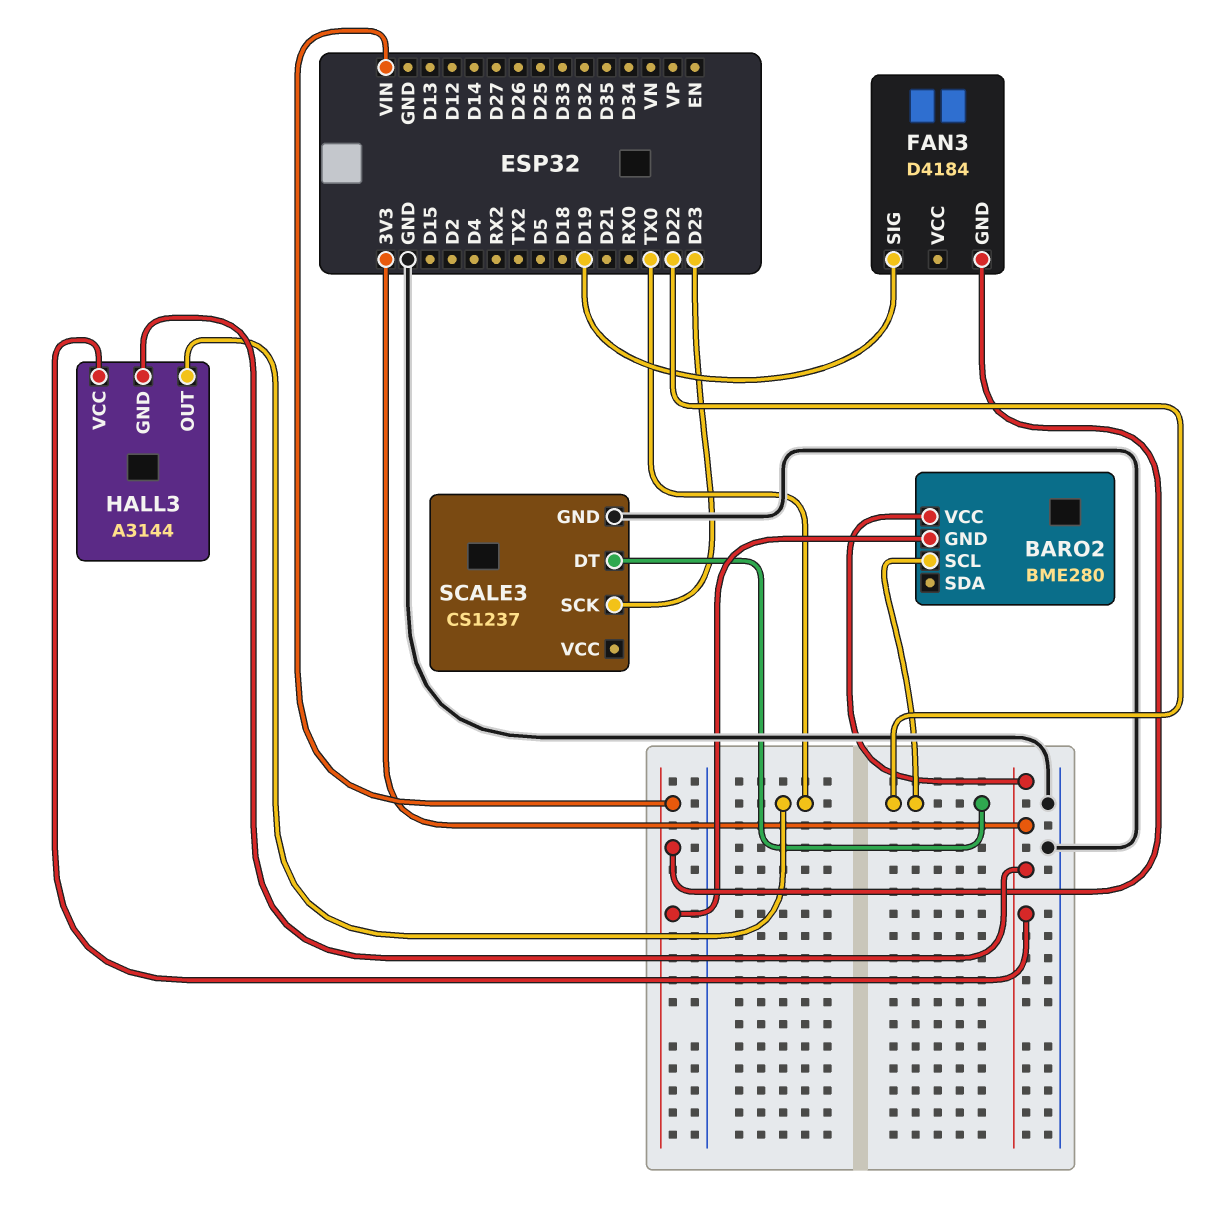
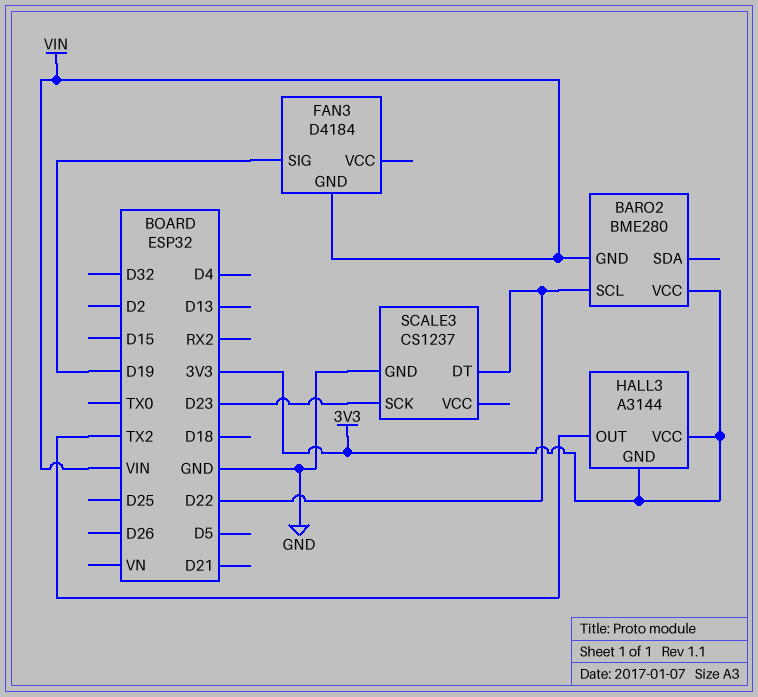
HALL3 pin OUT: TX0 -> TX2

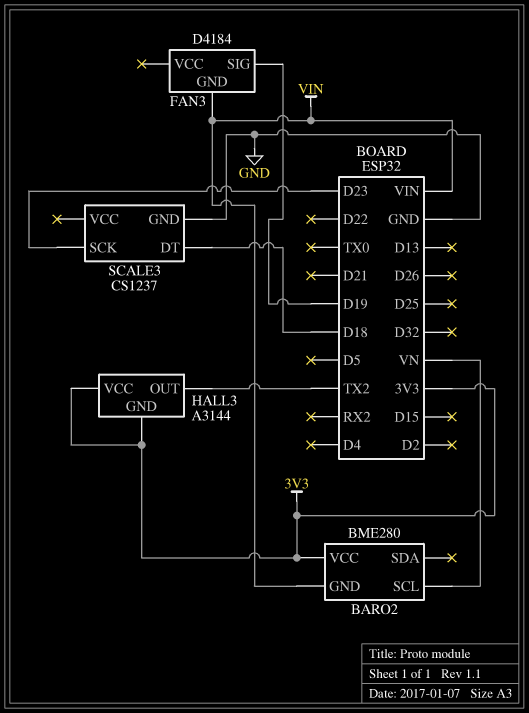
BARO2 pin SCL: D22 -> VN
SCALE3 pin DT: D22 -> D18

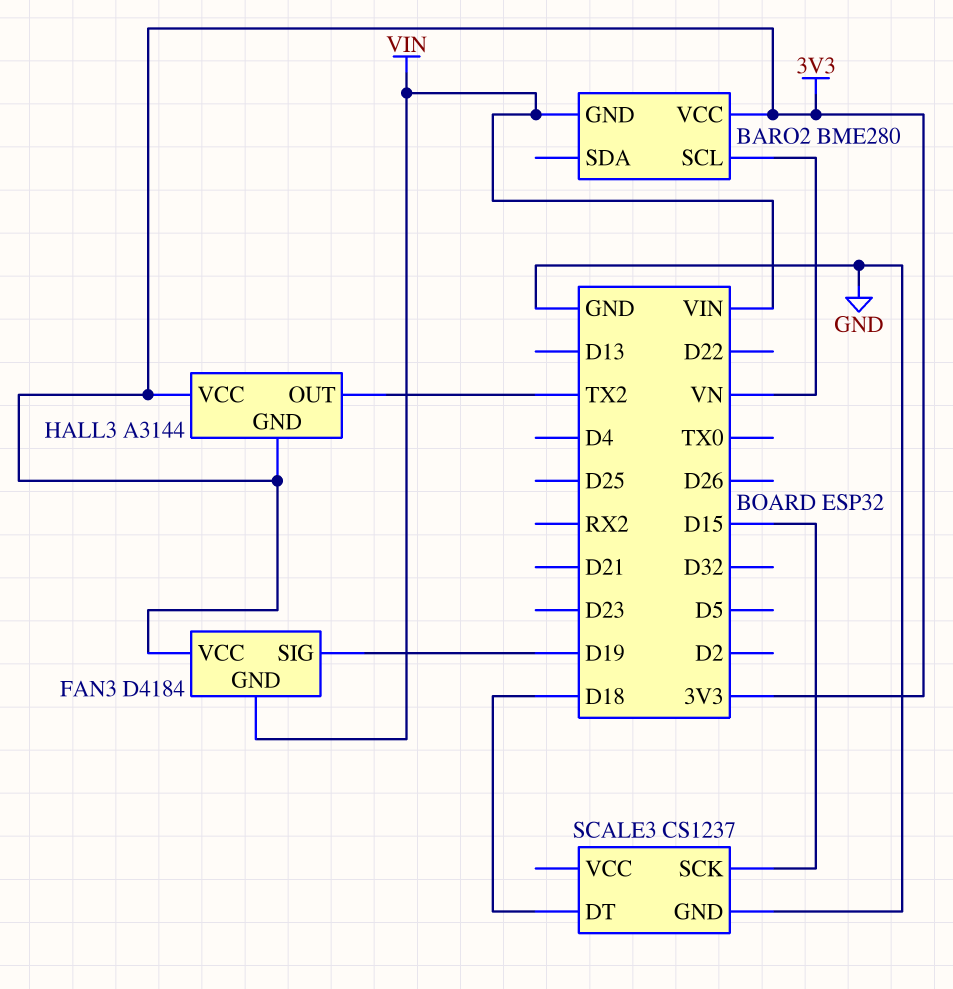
FAN3 pin VCC: none -> 3V3
SCALE3 pin SCK: D23 -> D15

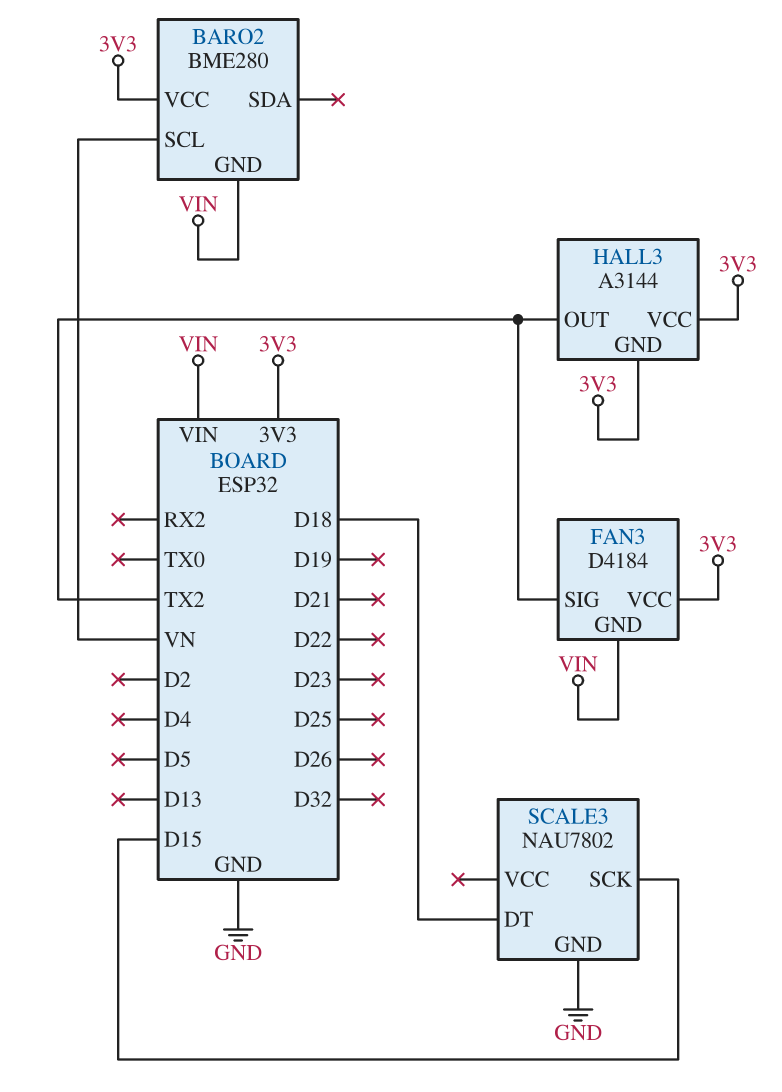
FAN3 pin SIG: D19 -> TX2
SCALE3: CS1237 -> NAU7802

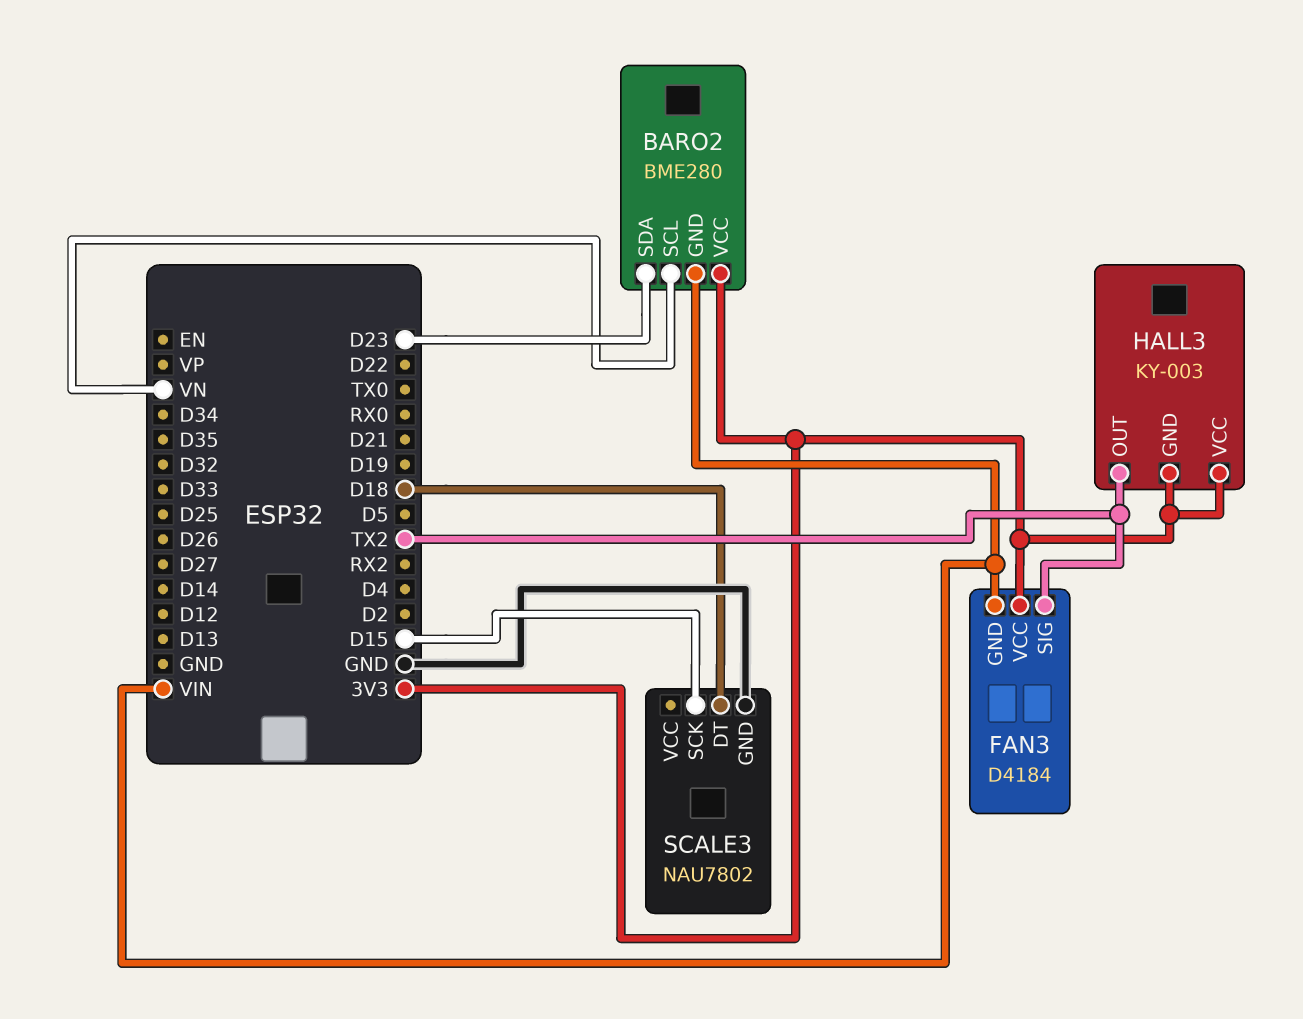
BARO2 pin SDA: none -> D23
HALL3: A3144 -> KY-003

